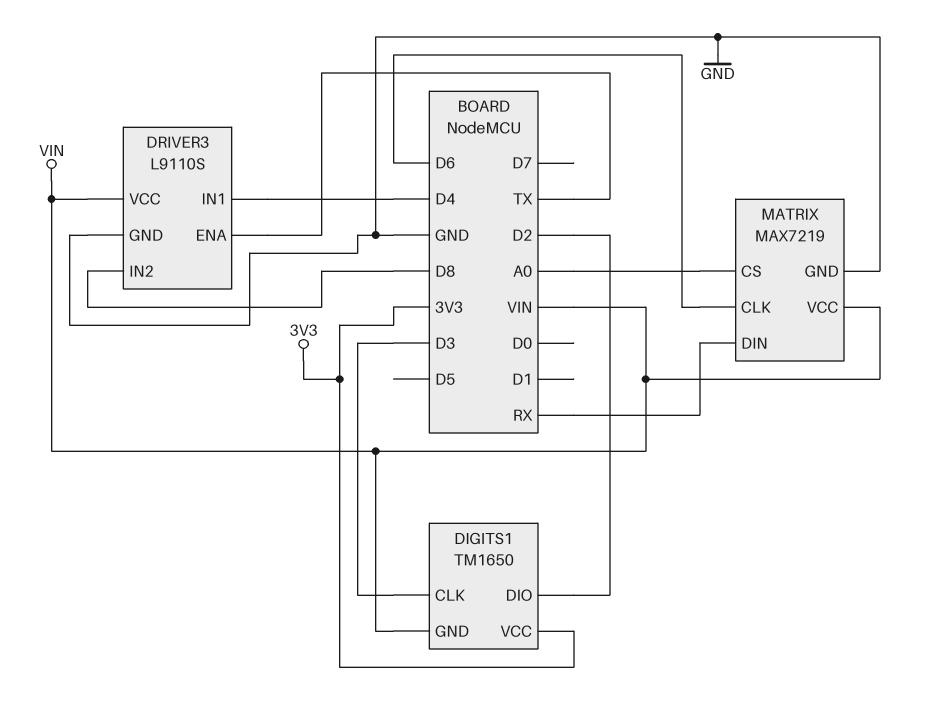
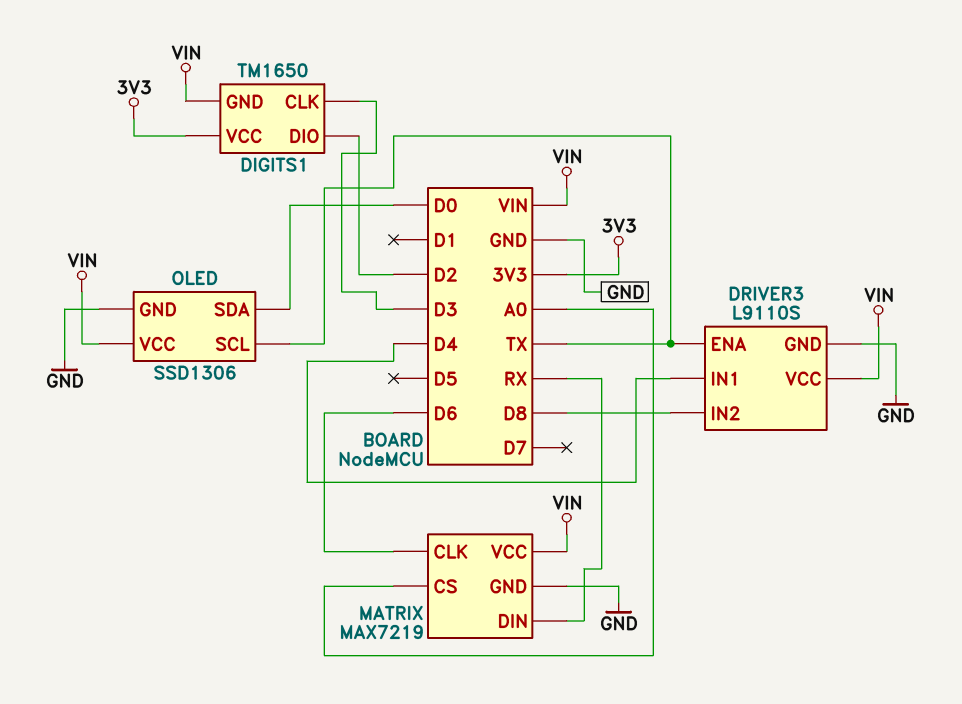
OLED: none -> SSD1306
OLED pin GND: none -> GND
OLED pin SCL: none -> TX
OLED pin SDA: none -> D0
OLED pin VCC: none -> VIN

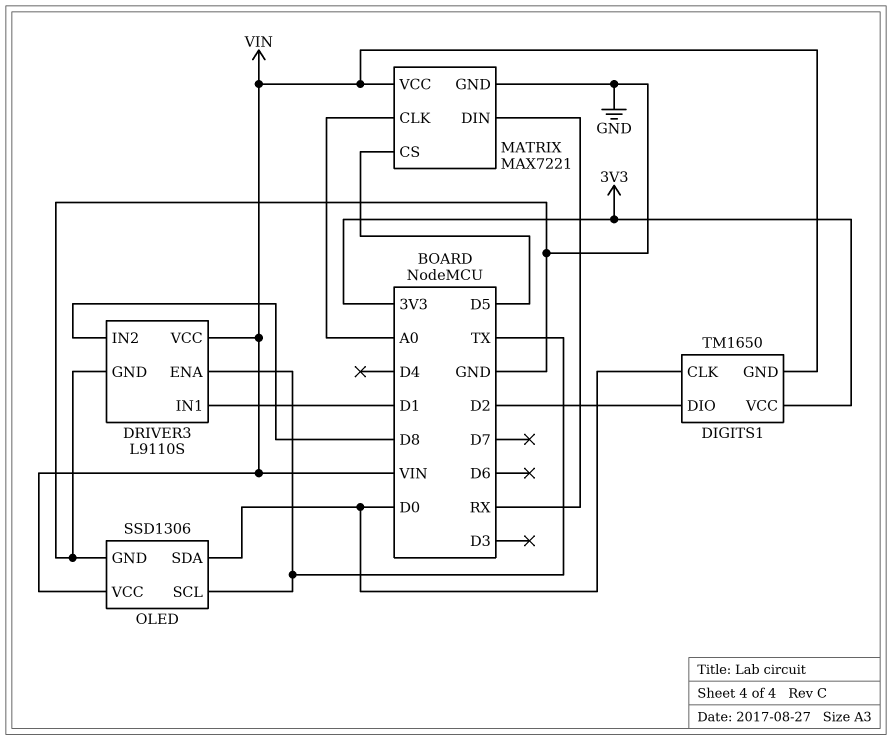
DIGITS1 pin CLK: D3 -> D0
DRIVER3 pin IN1: D4 -> D1
MATRIX: MAX7219 -> MAX7221
MATRIX pin CLK: D6 -> A0
MATRIX pin CS: A0 -> D5

